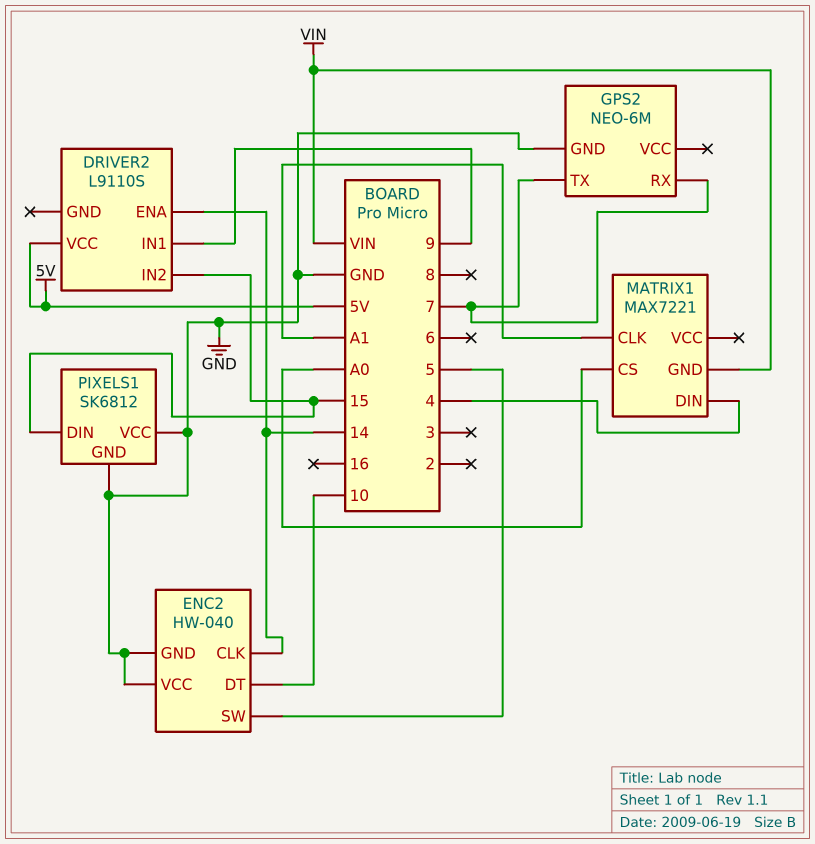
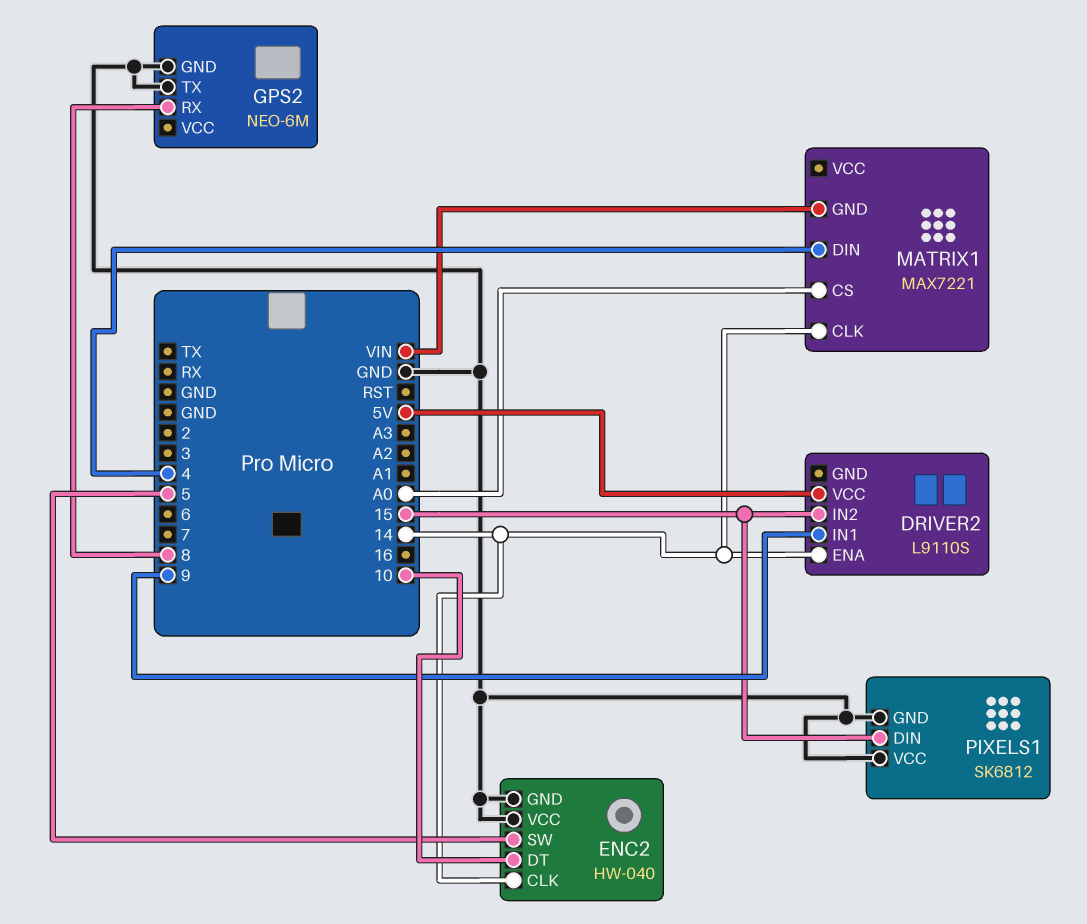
GPS2 pin RX: 7 -> 8
GPS2 pin TX: 7 -> GND
MATRIX1 pin CLK: A1 -> 14

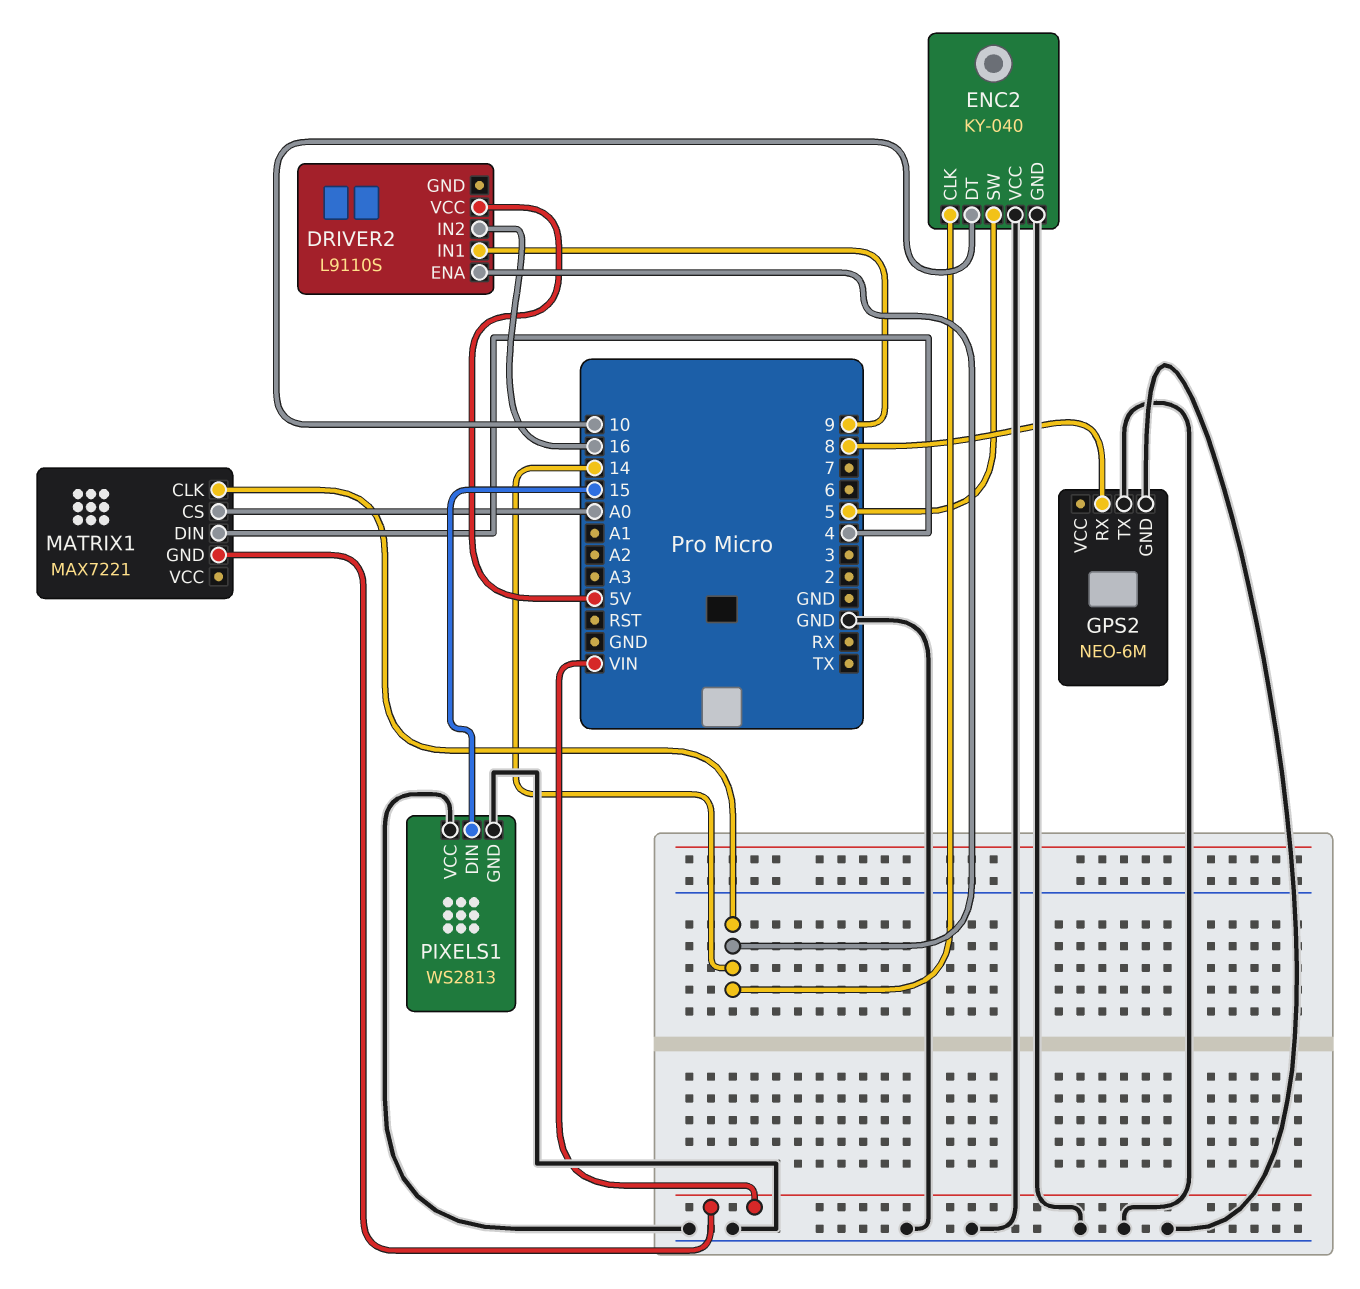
DRIVER2 pin IN2: 15 -> 16
ENC2: HW-040 -> KY-040
PIXELS1: SK6812 -> WS2813

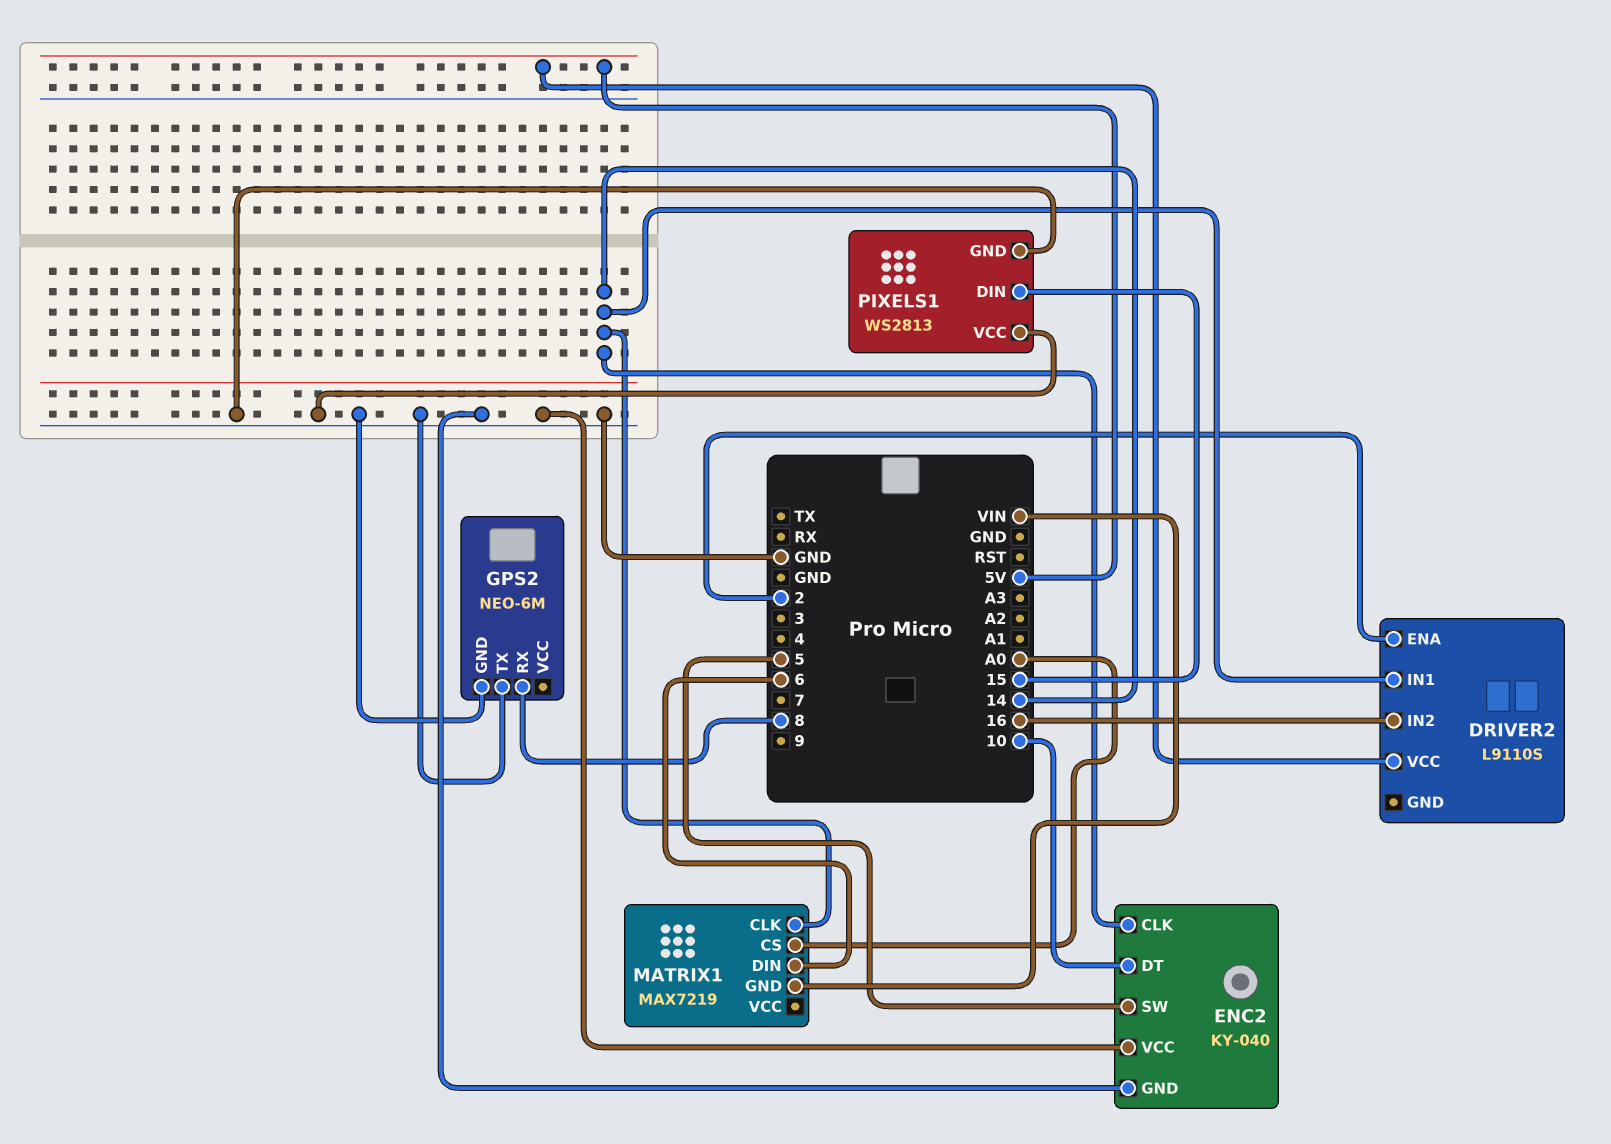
DRIVER2 pin ENA: 14 -> 2
DRIVER2 pin IN1: 9 -> 14
MATRIX1: MAX7221 -> MAX7219
MATRIX1 pin DIN: 4 -> 6

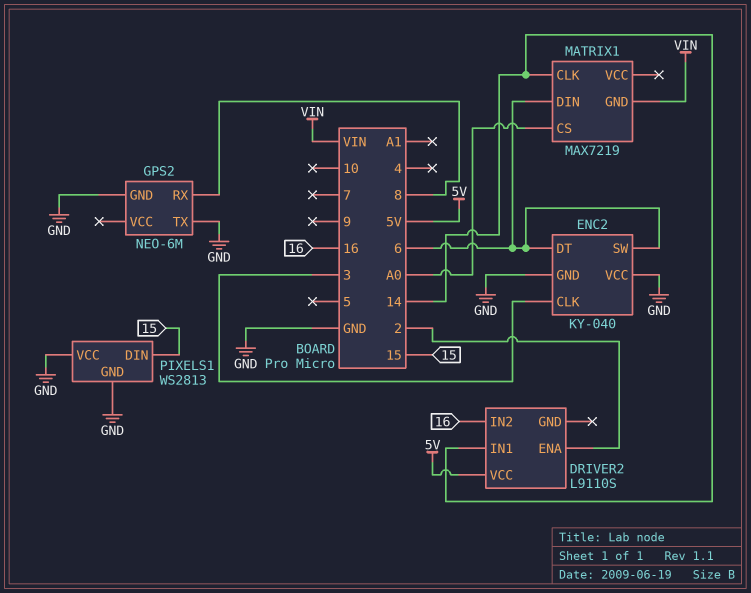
ENC2 pin CLK: 14 -> 3
ENC2 pin DT: 10 -> 6
ENC2 pin SW: 5 -> 6

